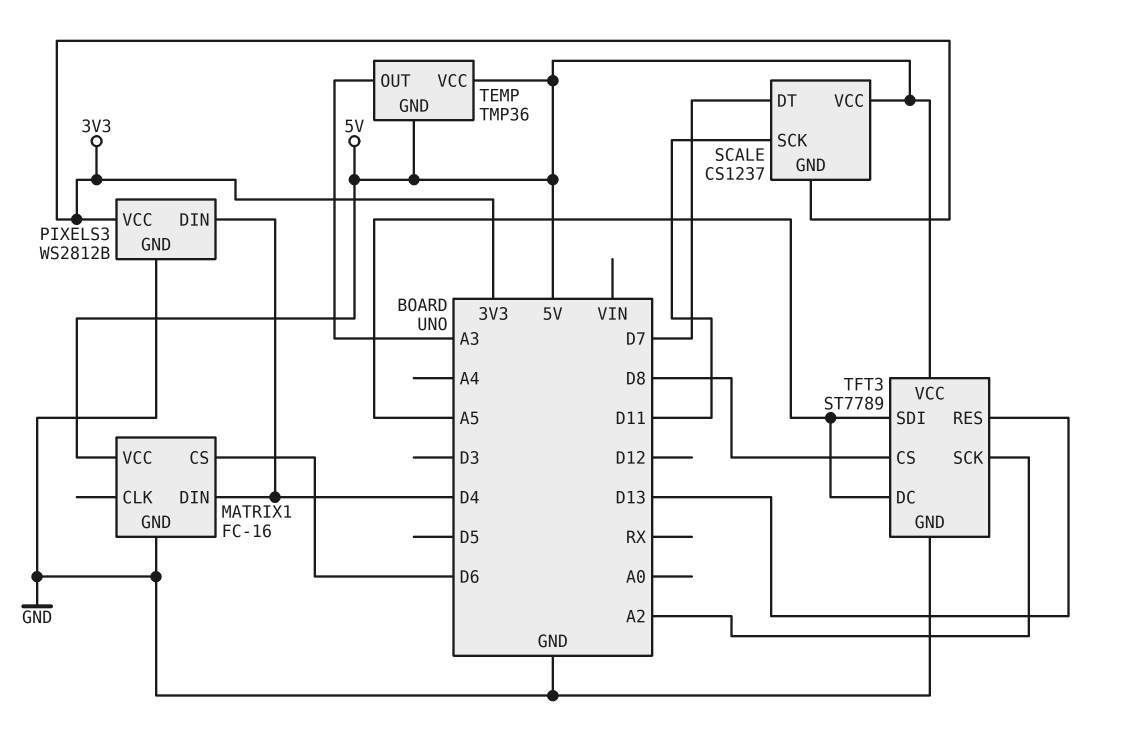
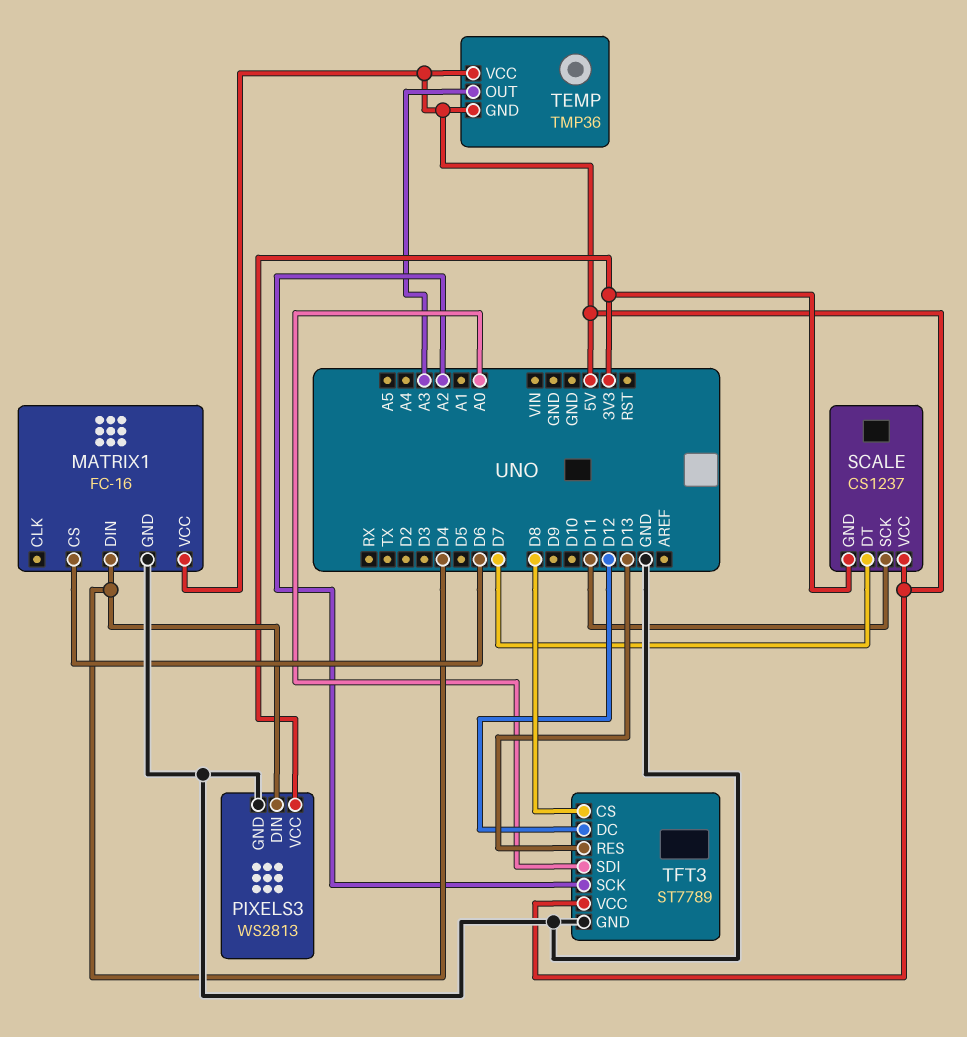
PIXELS3: WS2812B -> WS2813
TFT3 pin DC: A5 -> D12
TFT3 pin SDI: A5 -> A0

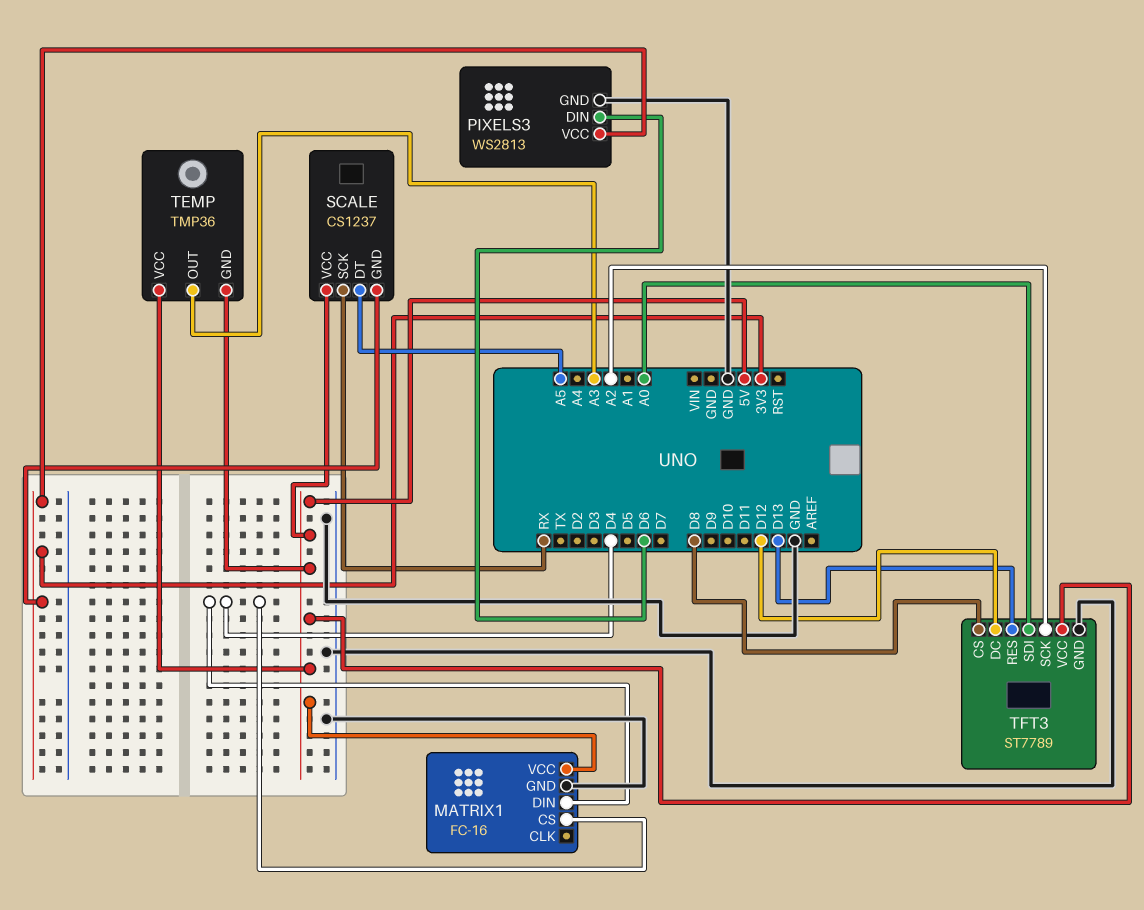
MATRIX1 pin CS: D6 -> D4
PIXELS3 pin DIN: D4 -> D6
SCALE pin DT: D7 -> A5
SCALE pin SCK: D11 -> RX

